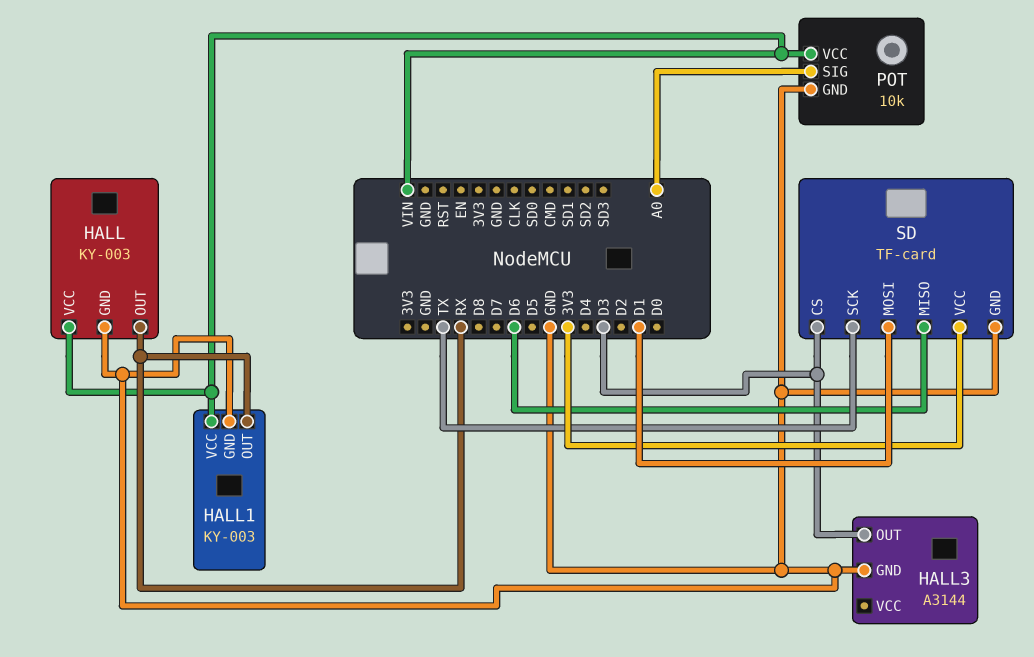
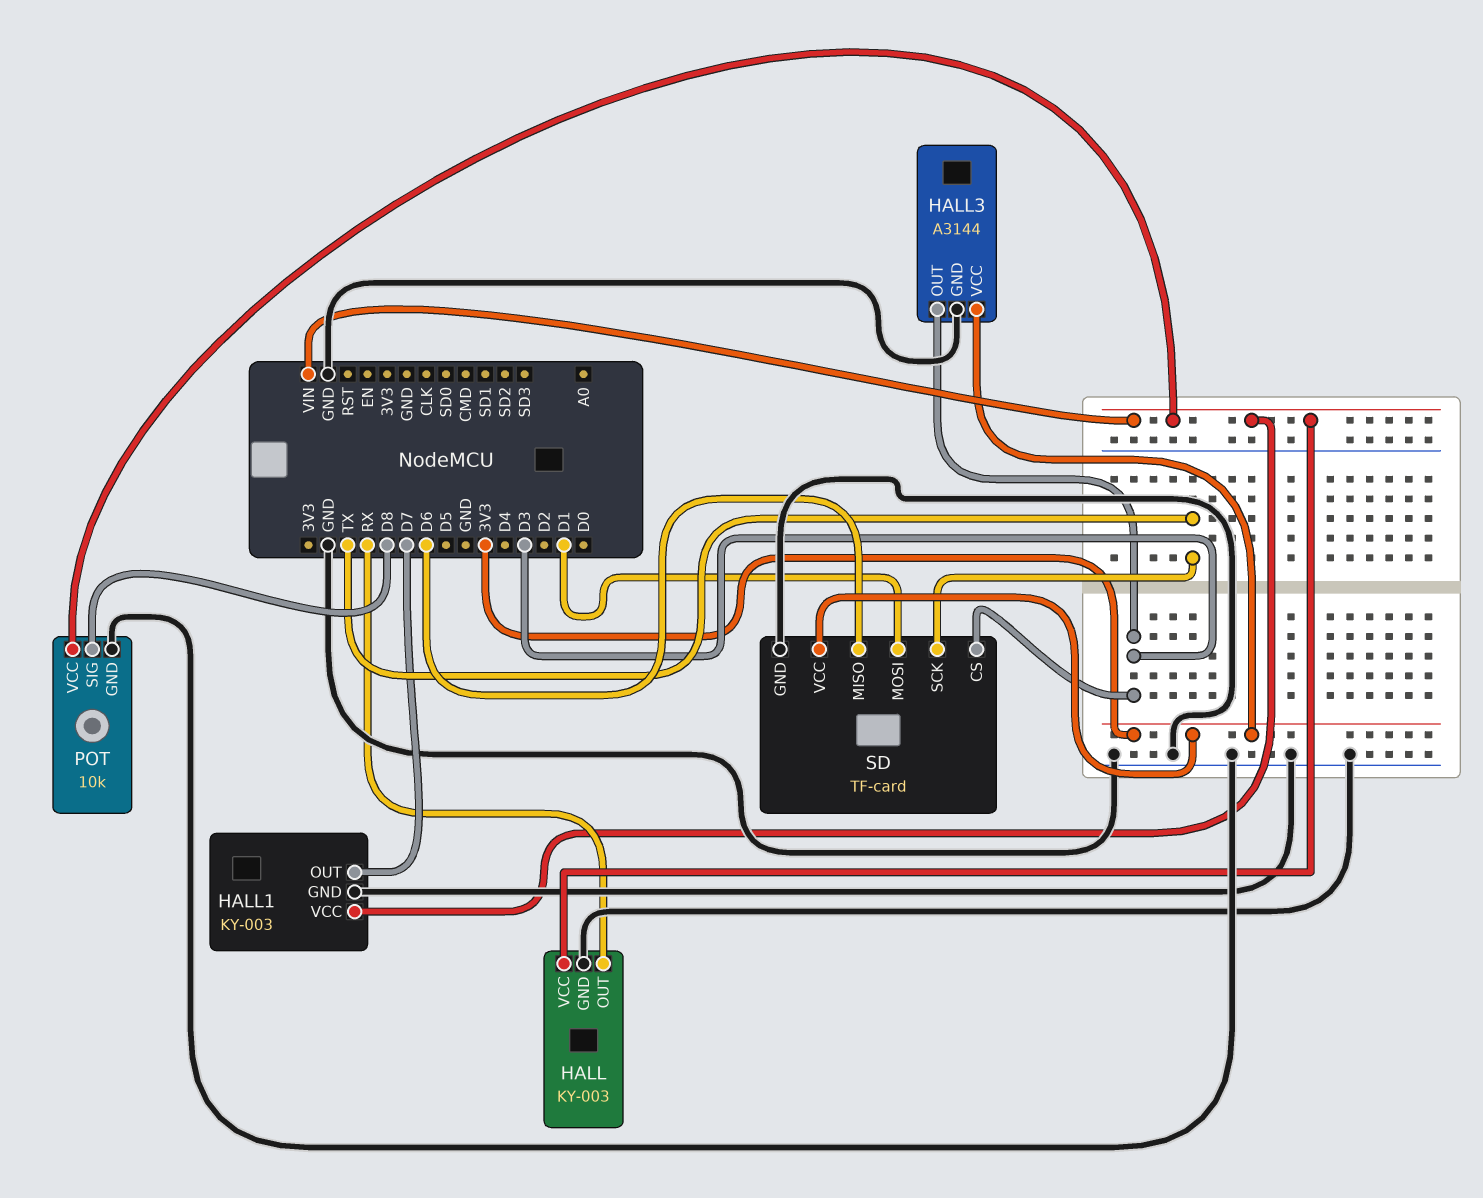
HALL1 pin OUT: RX -> D7
HALL3 pin VCC: none -> 3V3
POT pin SIG: A0 -> D8

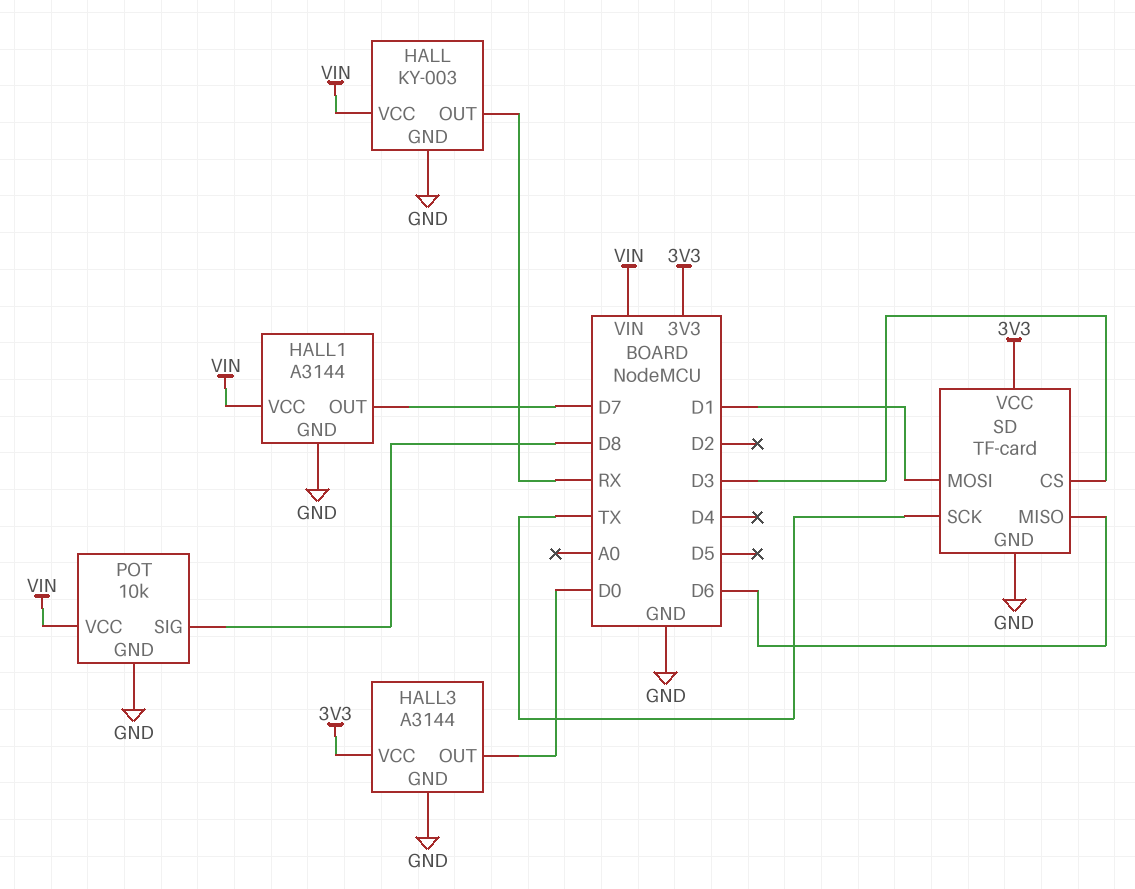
HALL1: KY-003 -> A3144
HALL3 pin OUT: D3 -> D0

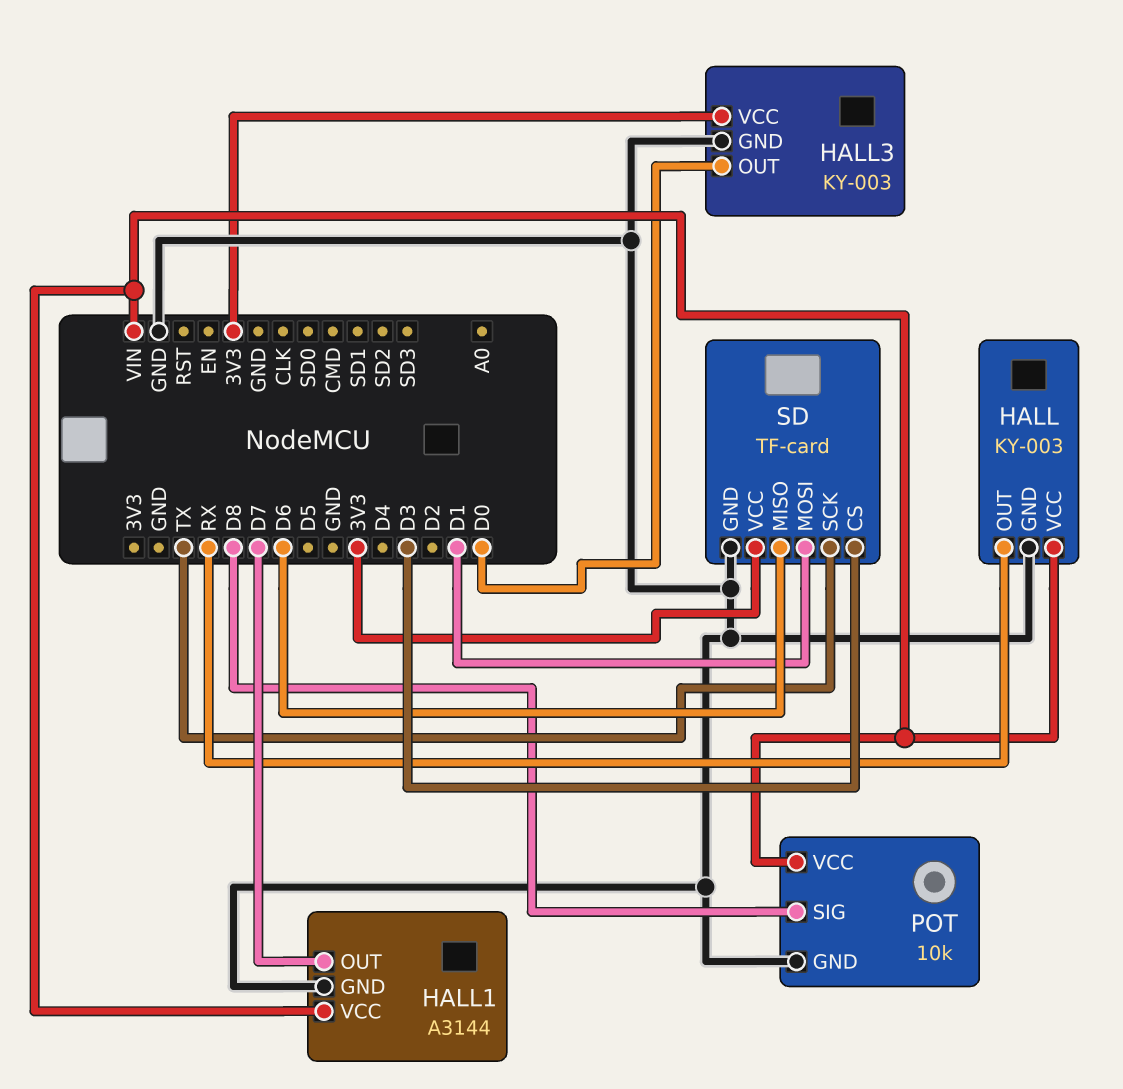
HALL3: A3144 -> KY-003

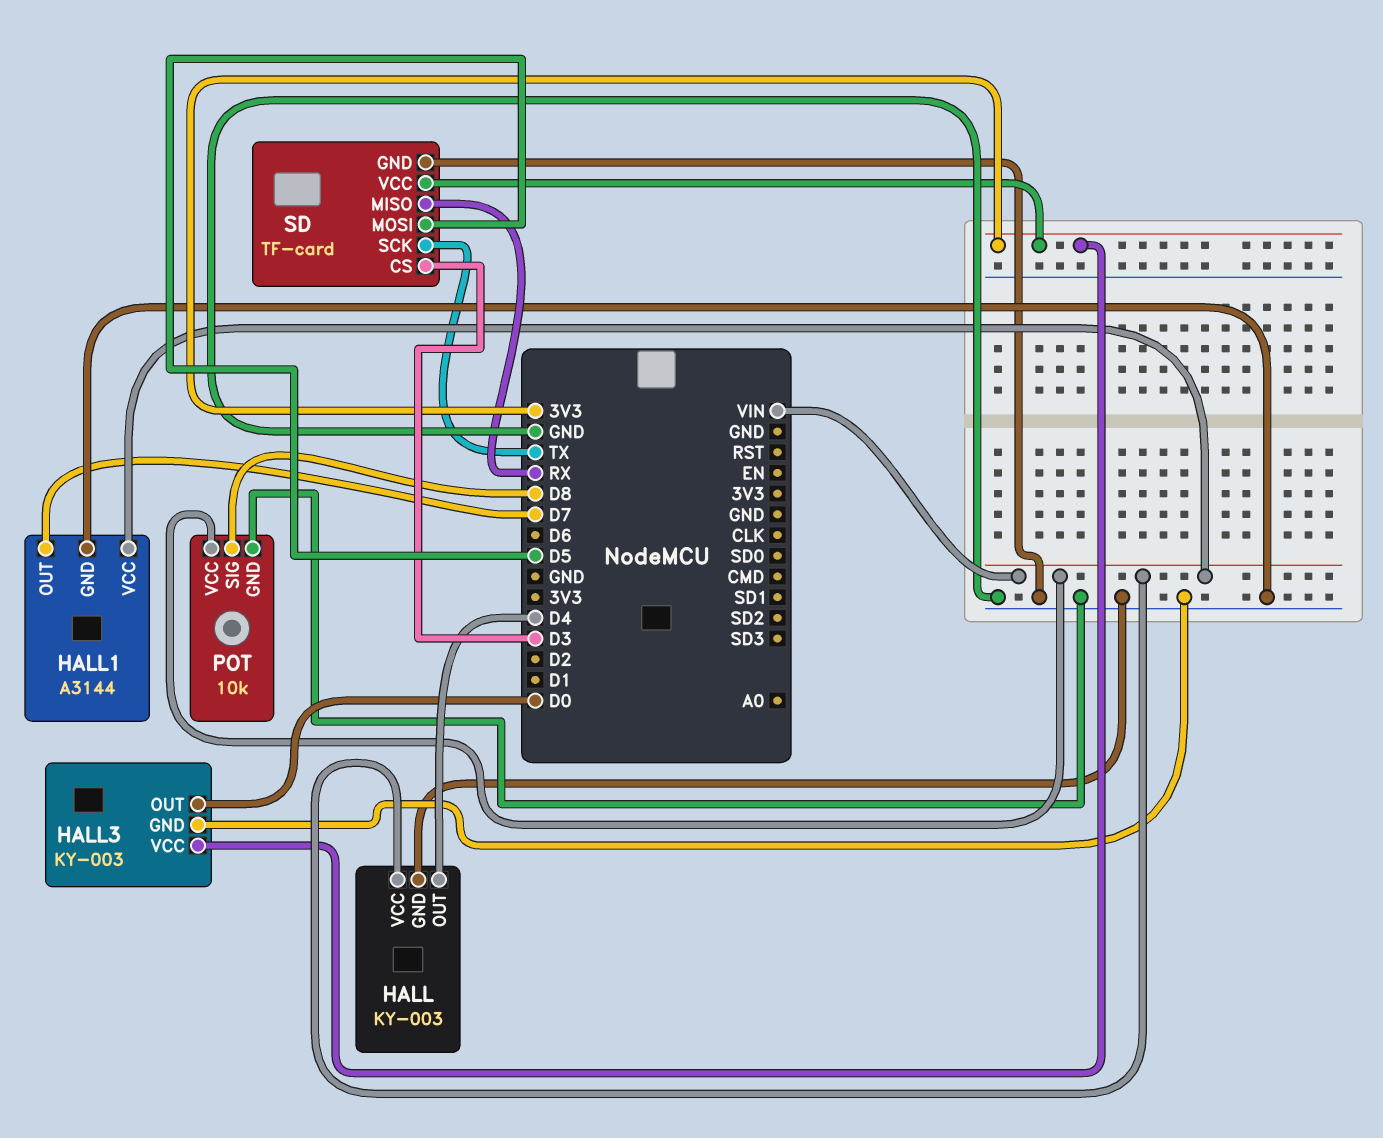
HALL pin OUT: RX -> D4
SD pin MISO: D6 -> RX
SD pin MOSI: D1 -> D5

